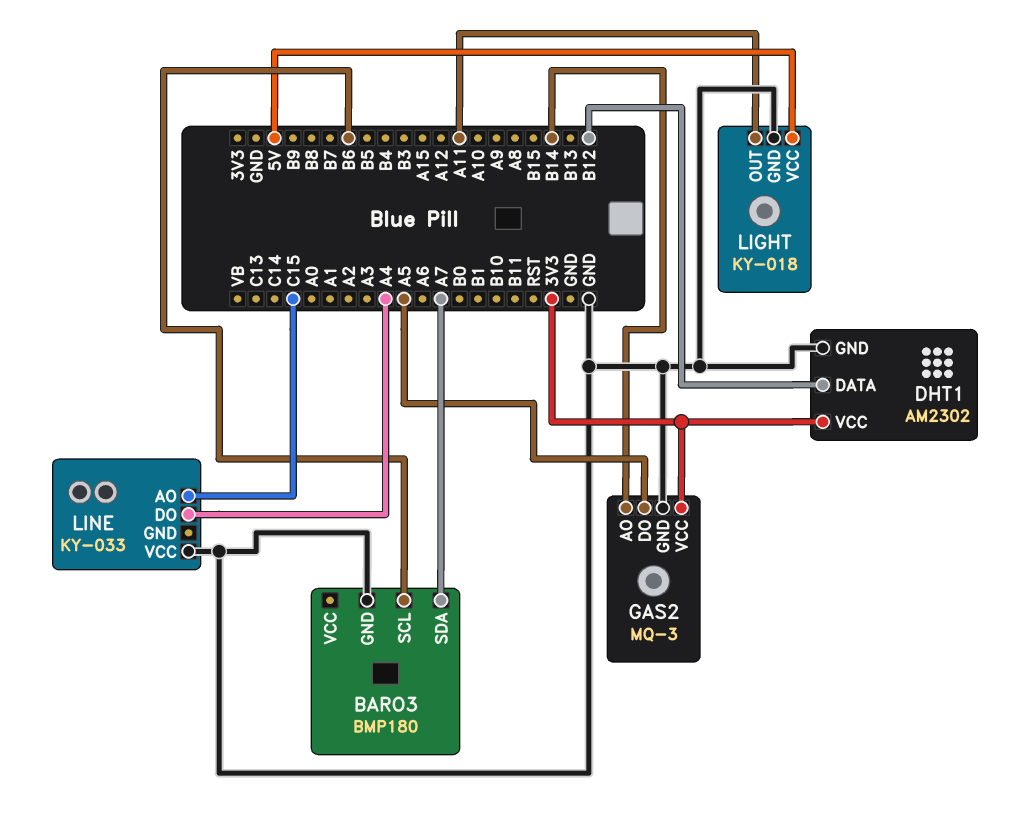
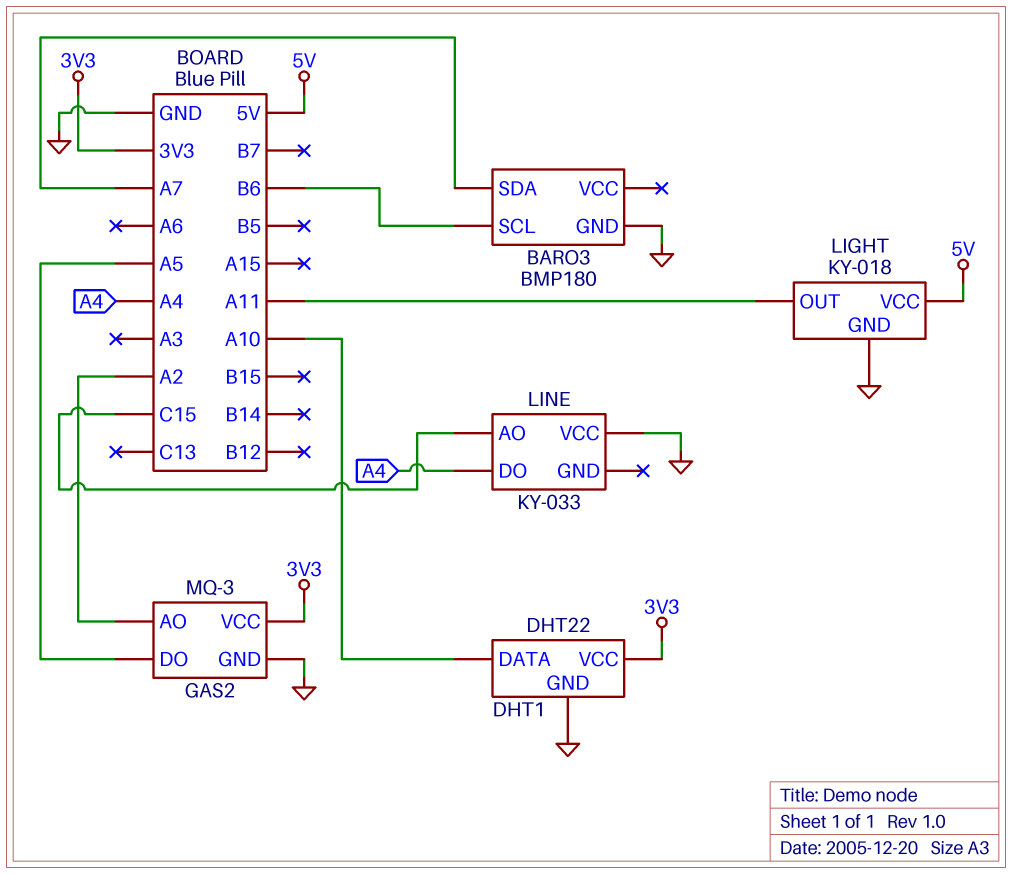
DHT1: AM2302 -> DHT22
DHT1 pin DATA: B12 -> A10
GAS2 pin AO: B14 -> A2

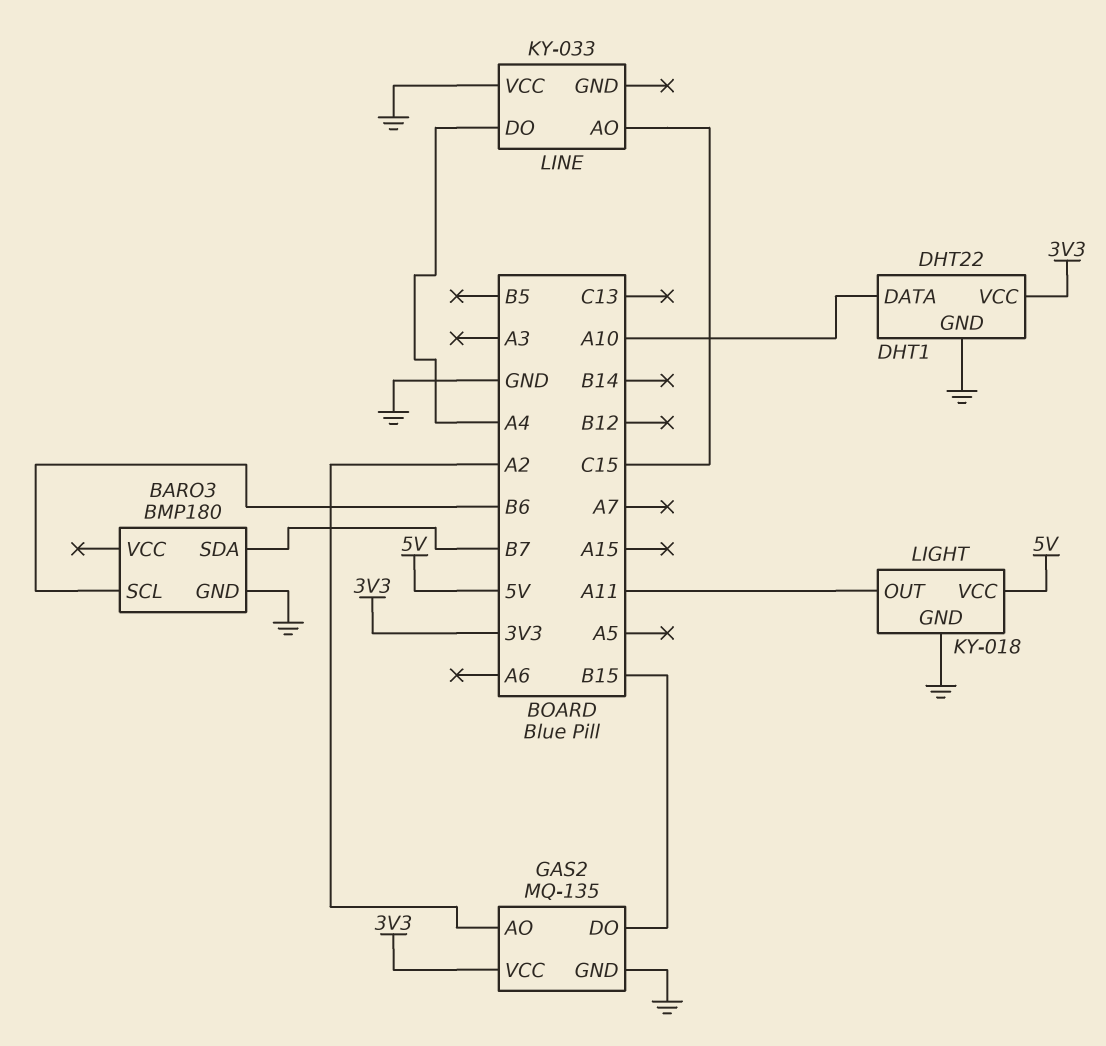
BARO3 pin SDA: A7 -> B7
GAS2: MQ-3 -> MQ-135
GAS2 pin DO: A5 -> B15

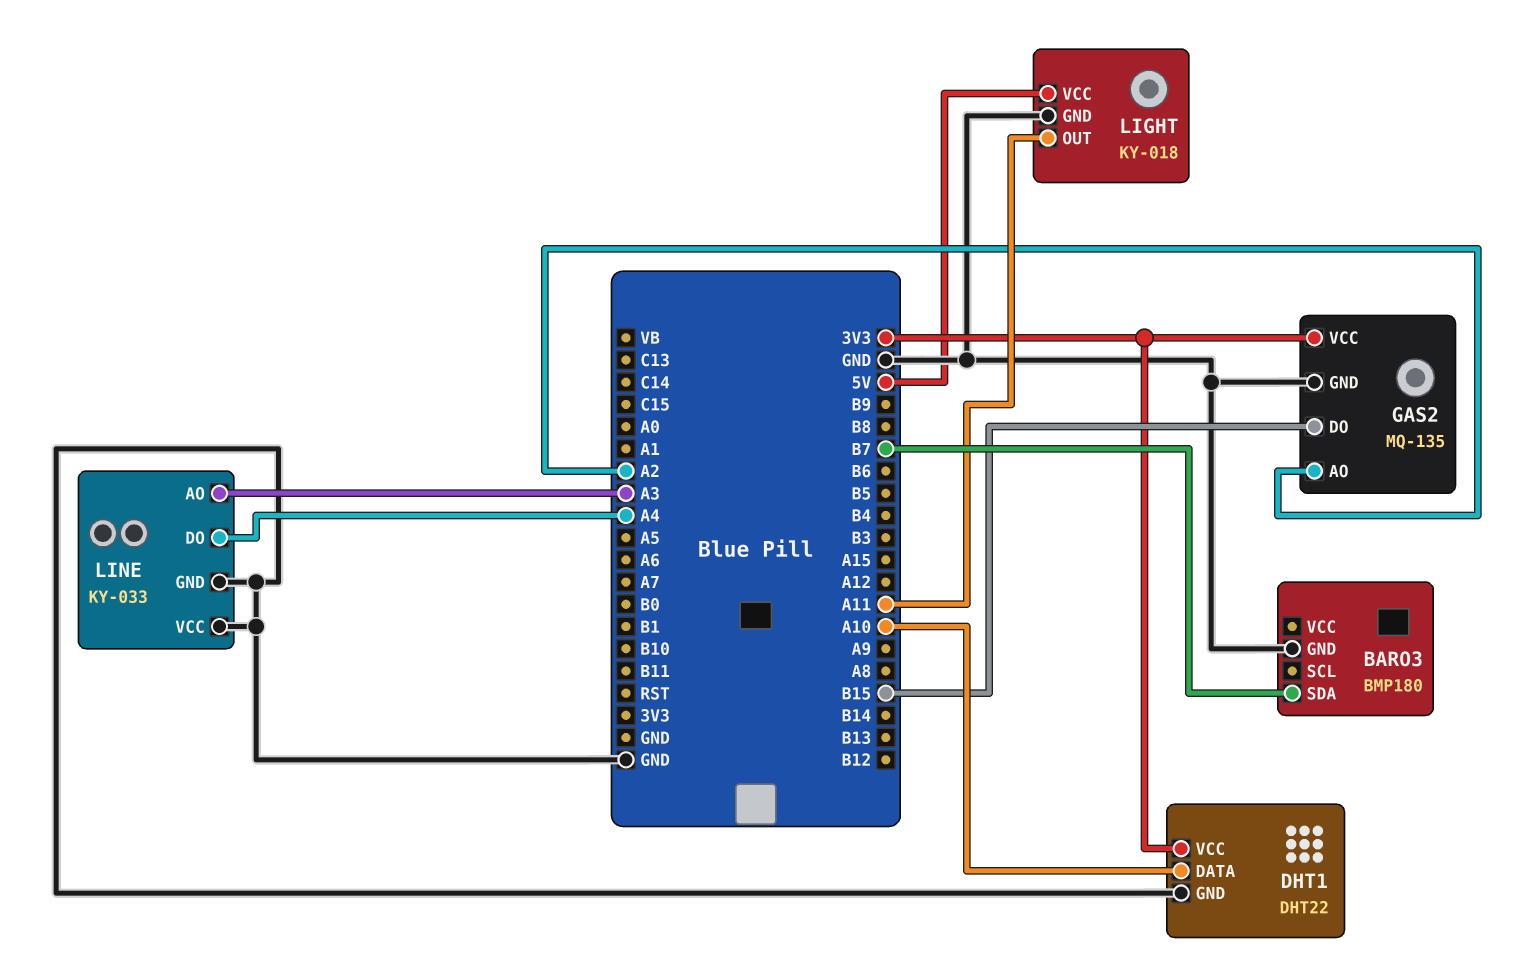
BARO3 pin SCL: B6 -> none
LINE pin AO: C15 -> A3
LINE pin GND: none -> GND

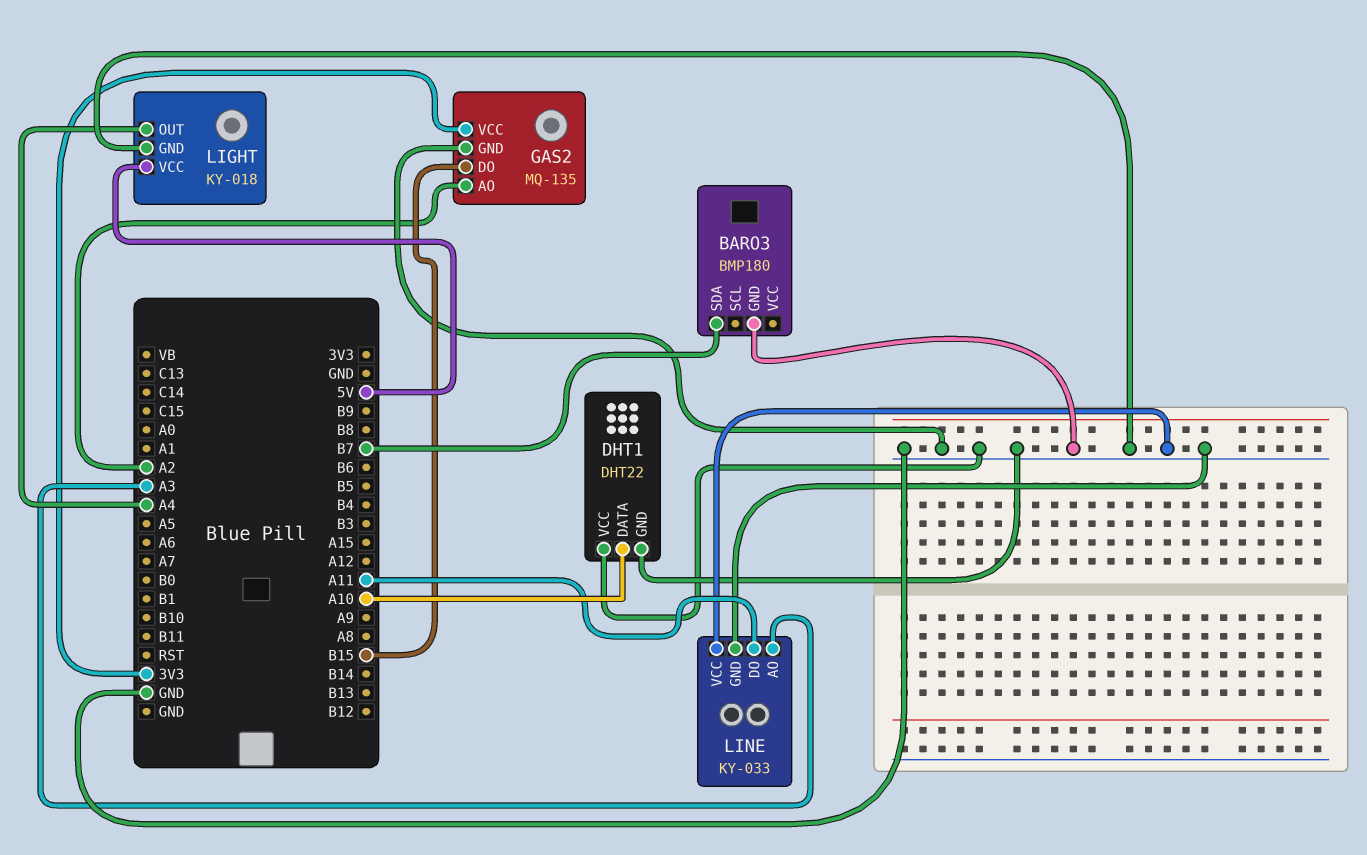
DHT1 pin VCC: 3V3 -> GND
LIGHT pin OUT: A11 -> A4
LINE pin DO: A4 -> A11

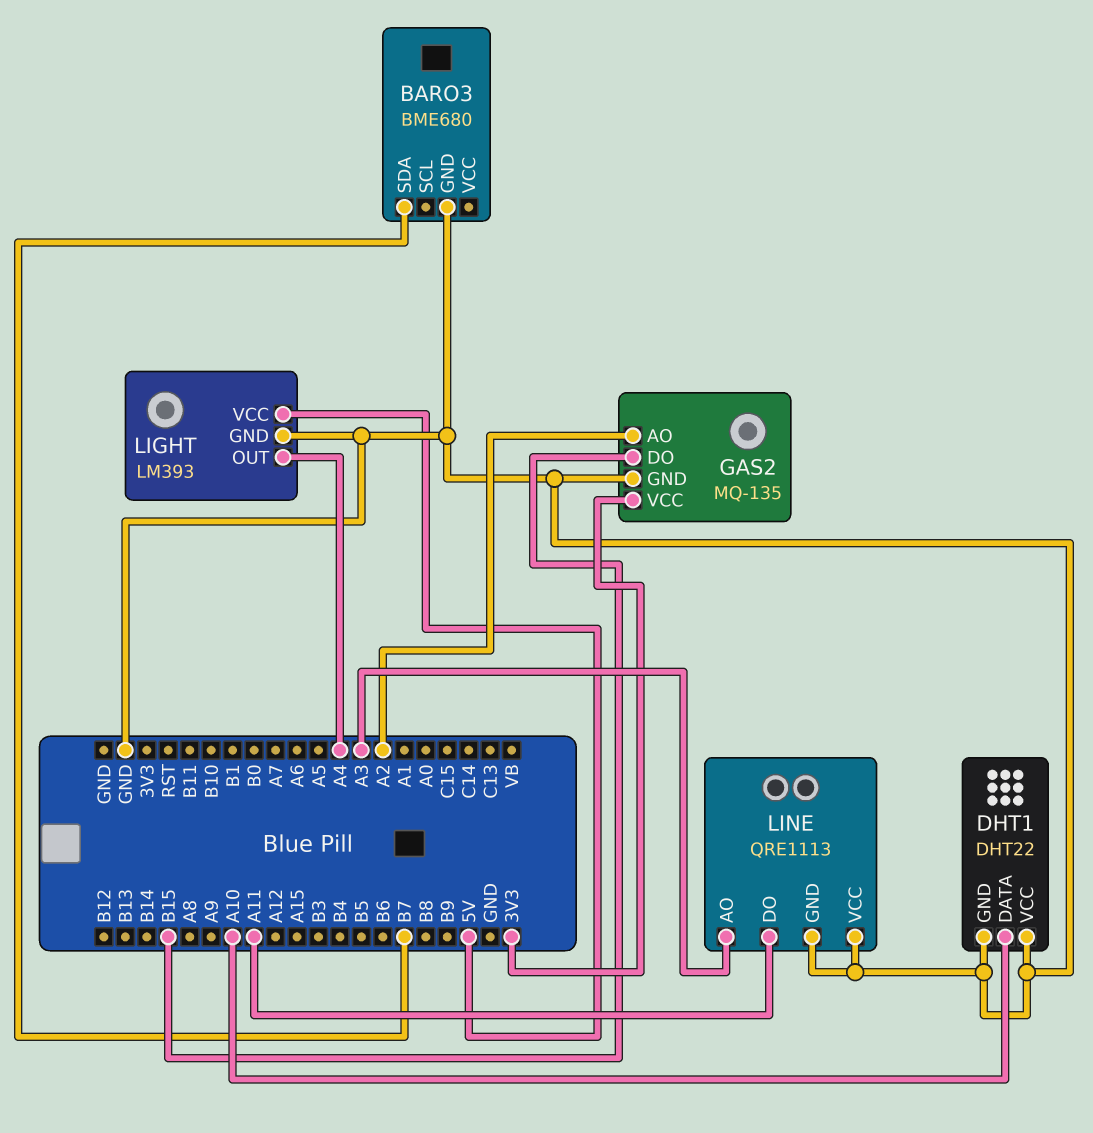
BARO3: BMP180 -> BME680
LIGHT: KY-018 -> LM393
LINE: KY-033 -> QRE1113

